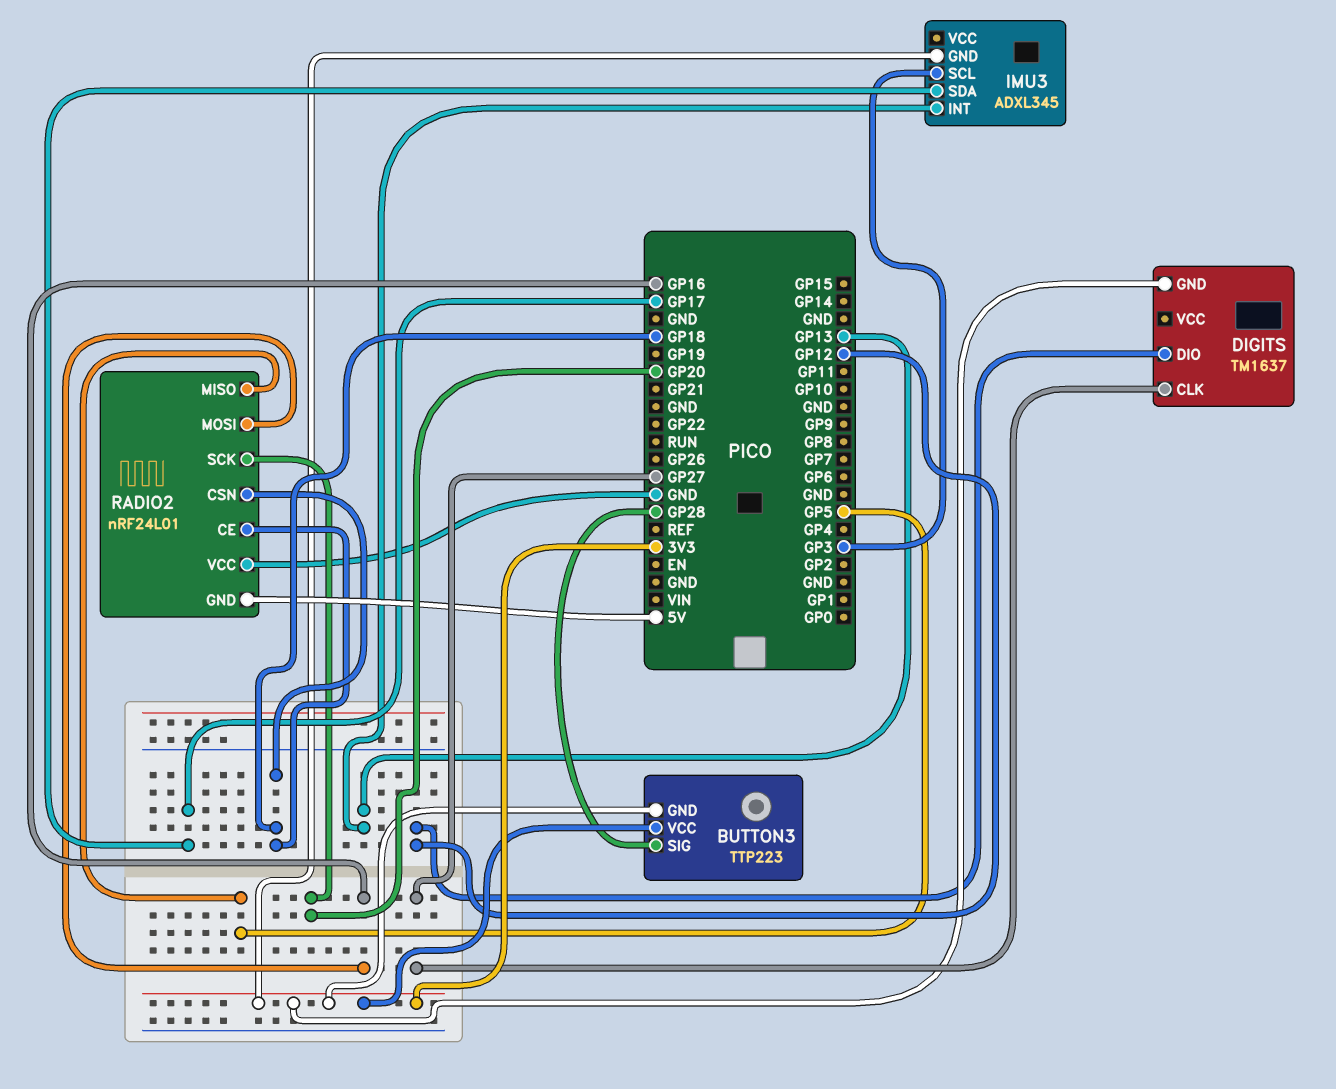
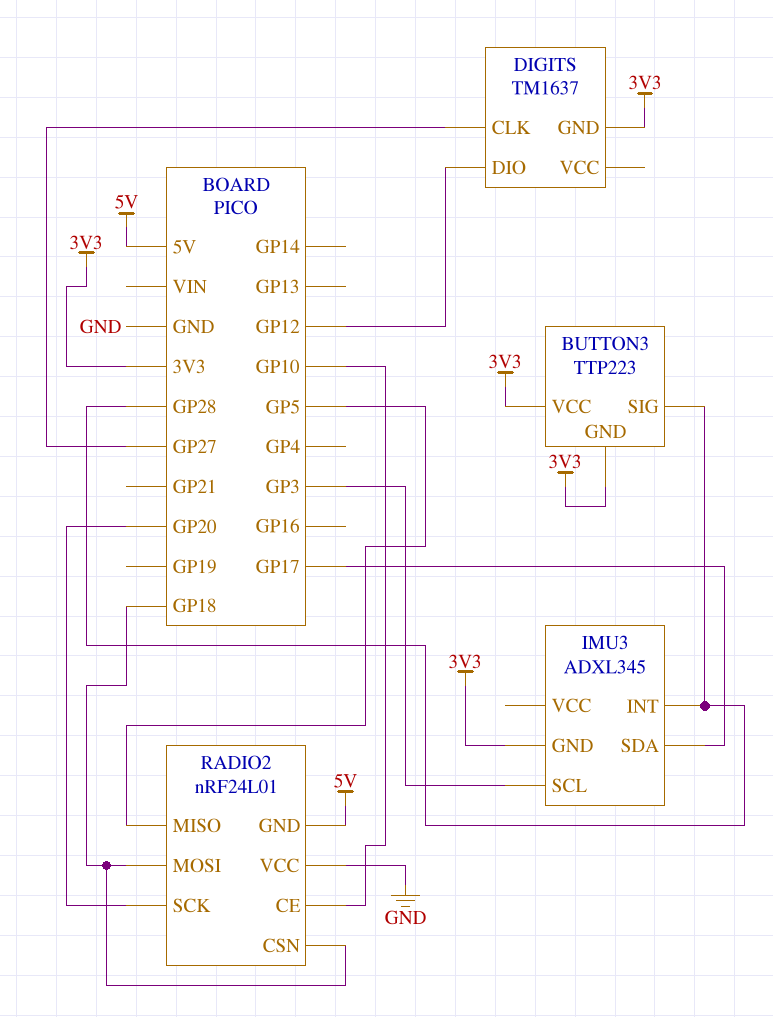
IMU3 pin INT: GP13 -> GP28
RADIO2 pin CE: GP18 -> GP10
RADIO2 pin MOSI: GP16 -> GP18

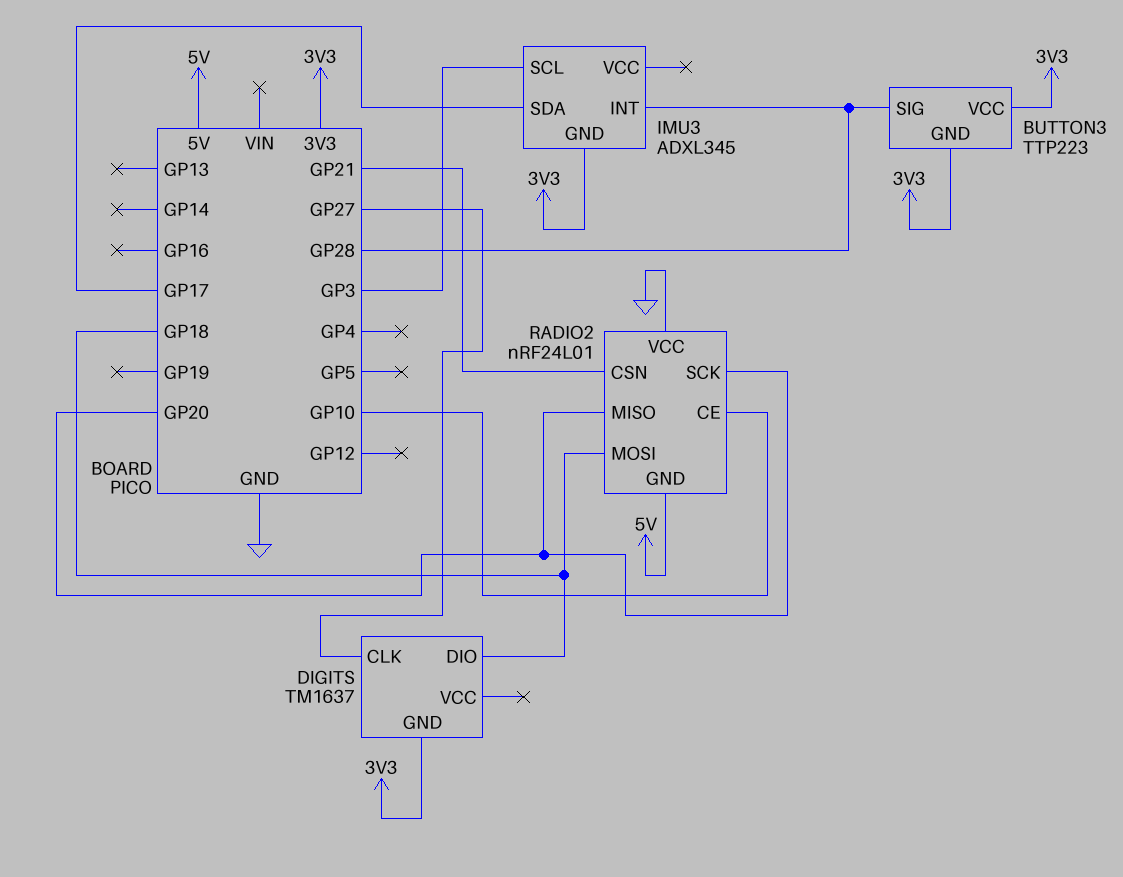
DIGITS pin DIO: GP12 -> GP18
RADIO2 pin CSN: GP18 -> GP21
RADIO2 pin MISO: GP5 -> GP20

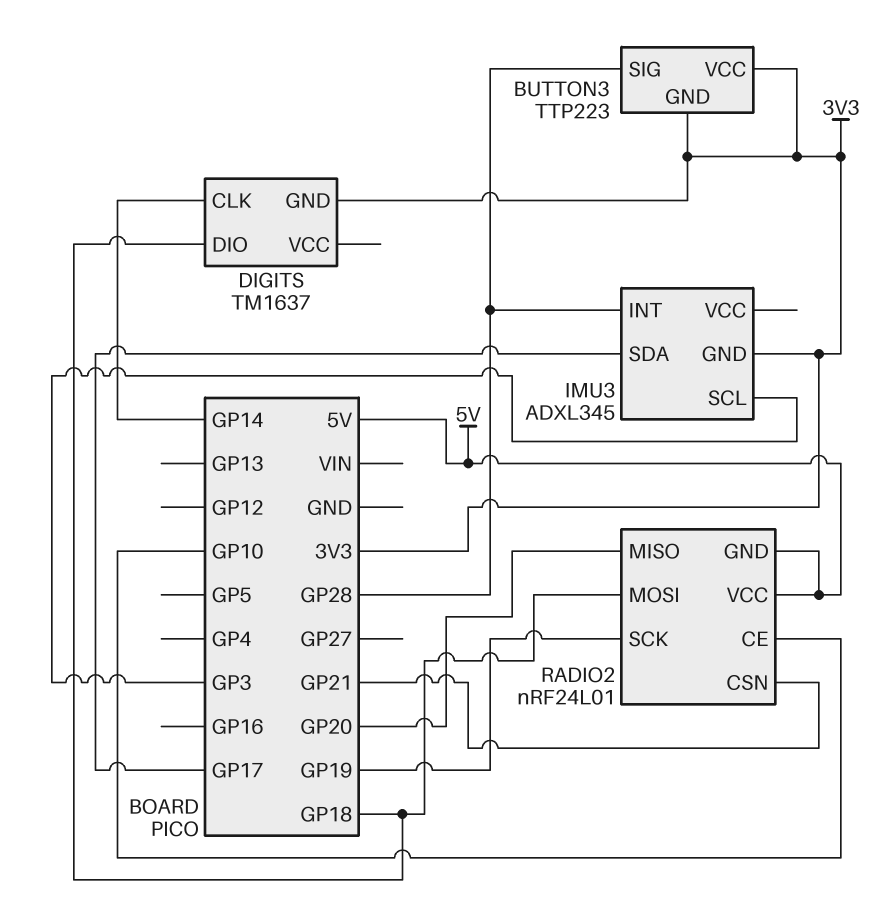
DIGITS pin CLK: GP27 -> GP14
RADIO2 pin SCK: GP20 -> GP19
RADIO2 pin VCC: GND -> 5V

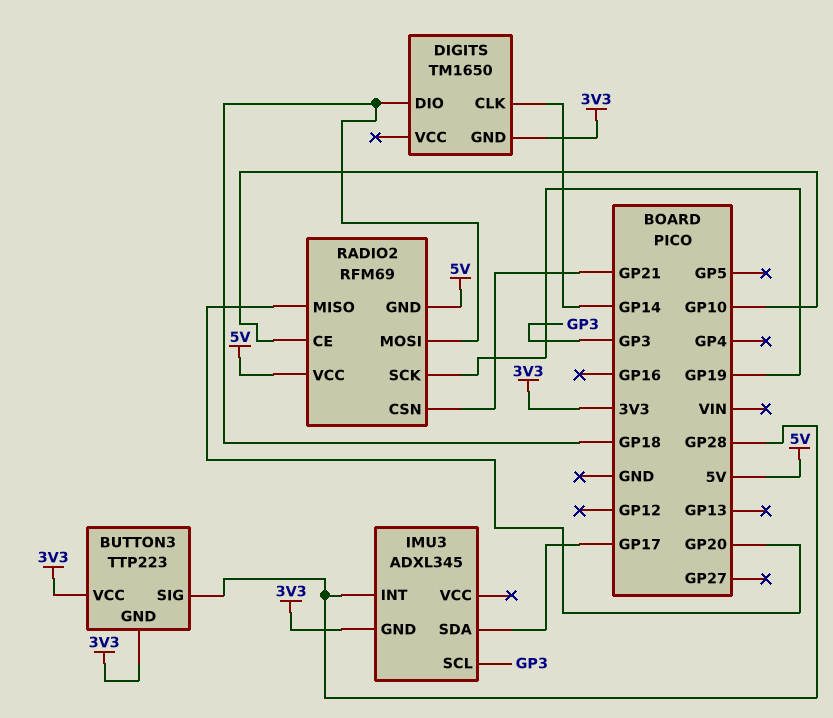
DIGITS: TM1637 -> TM1650
RADIO2: nRF24L01 -> RFM69

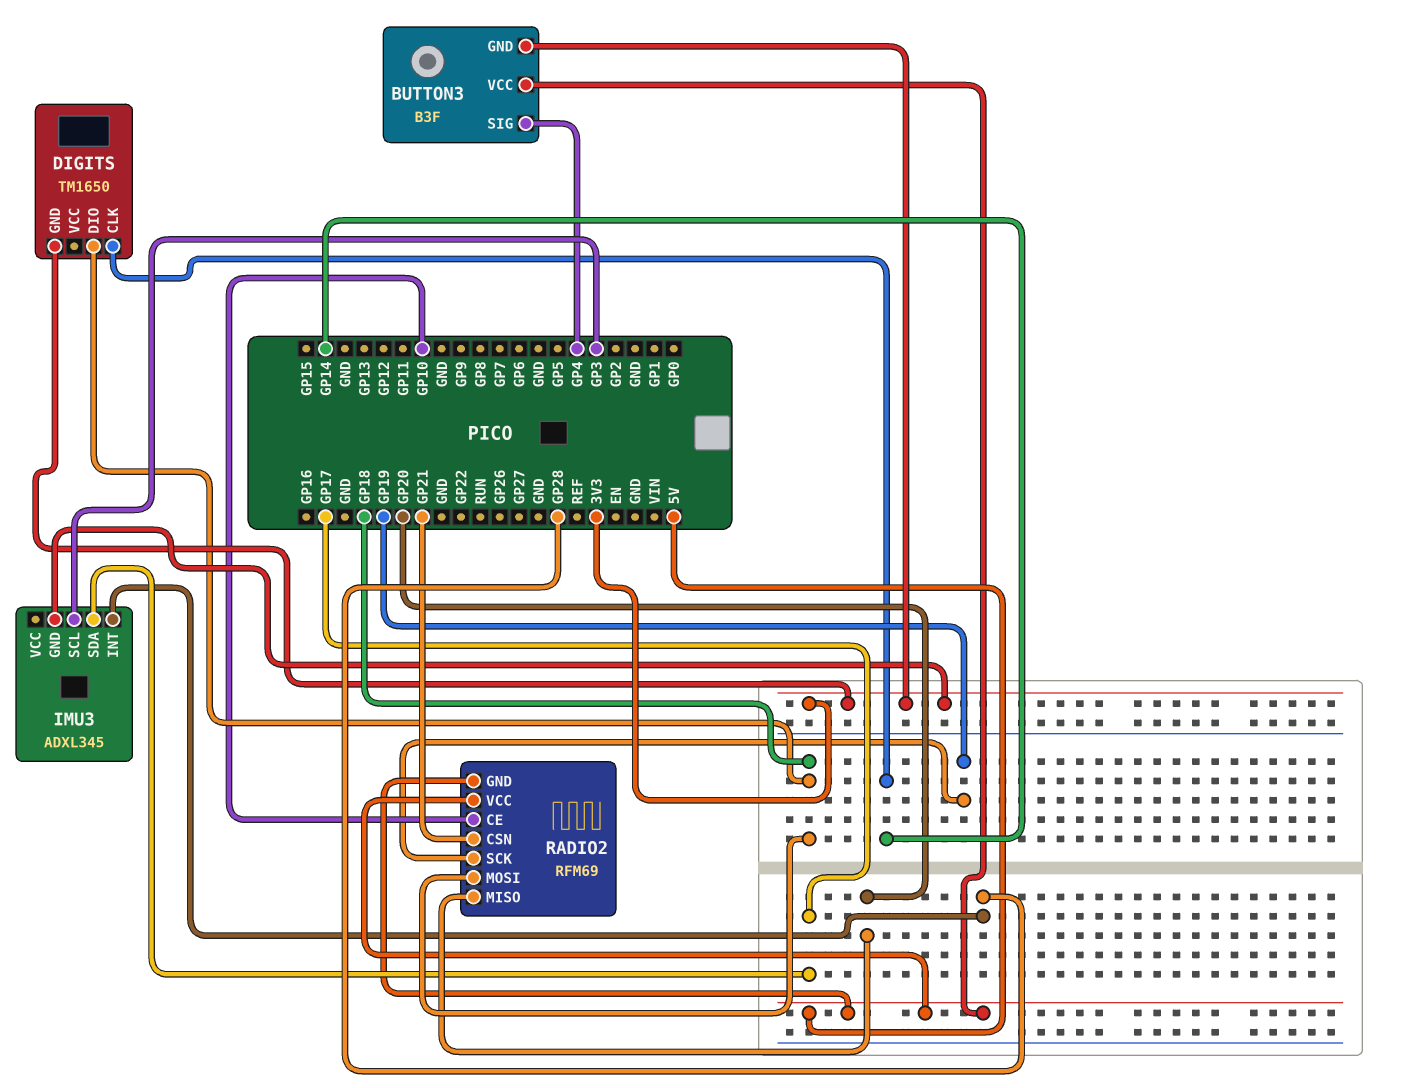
BUTTON3: TTP223 -> B3F
BUTTON3 pin SIG: GP28 -> GP4
BUTTON3 pin VCC: 3V3 -> 5V

